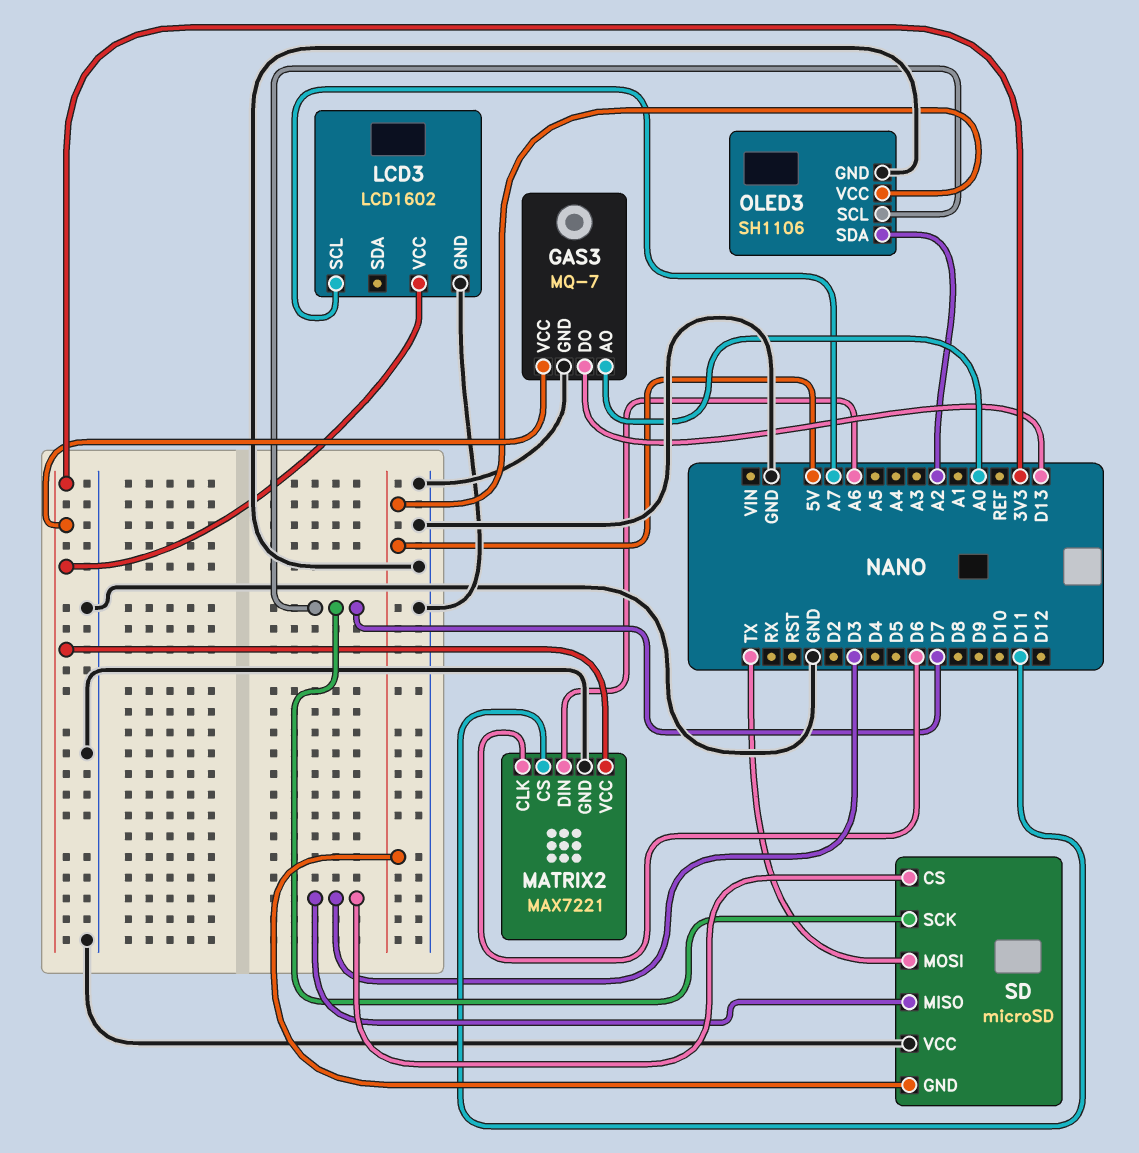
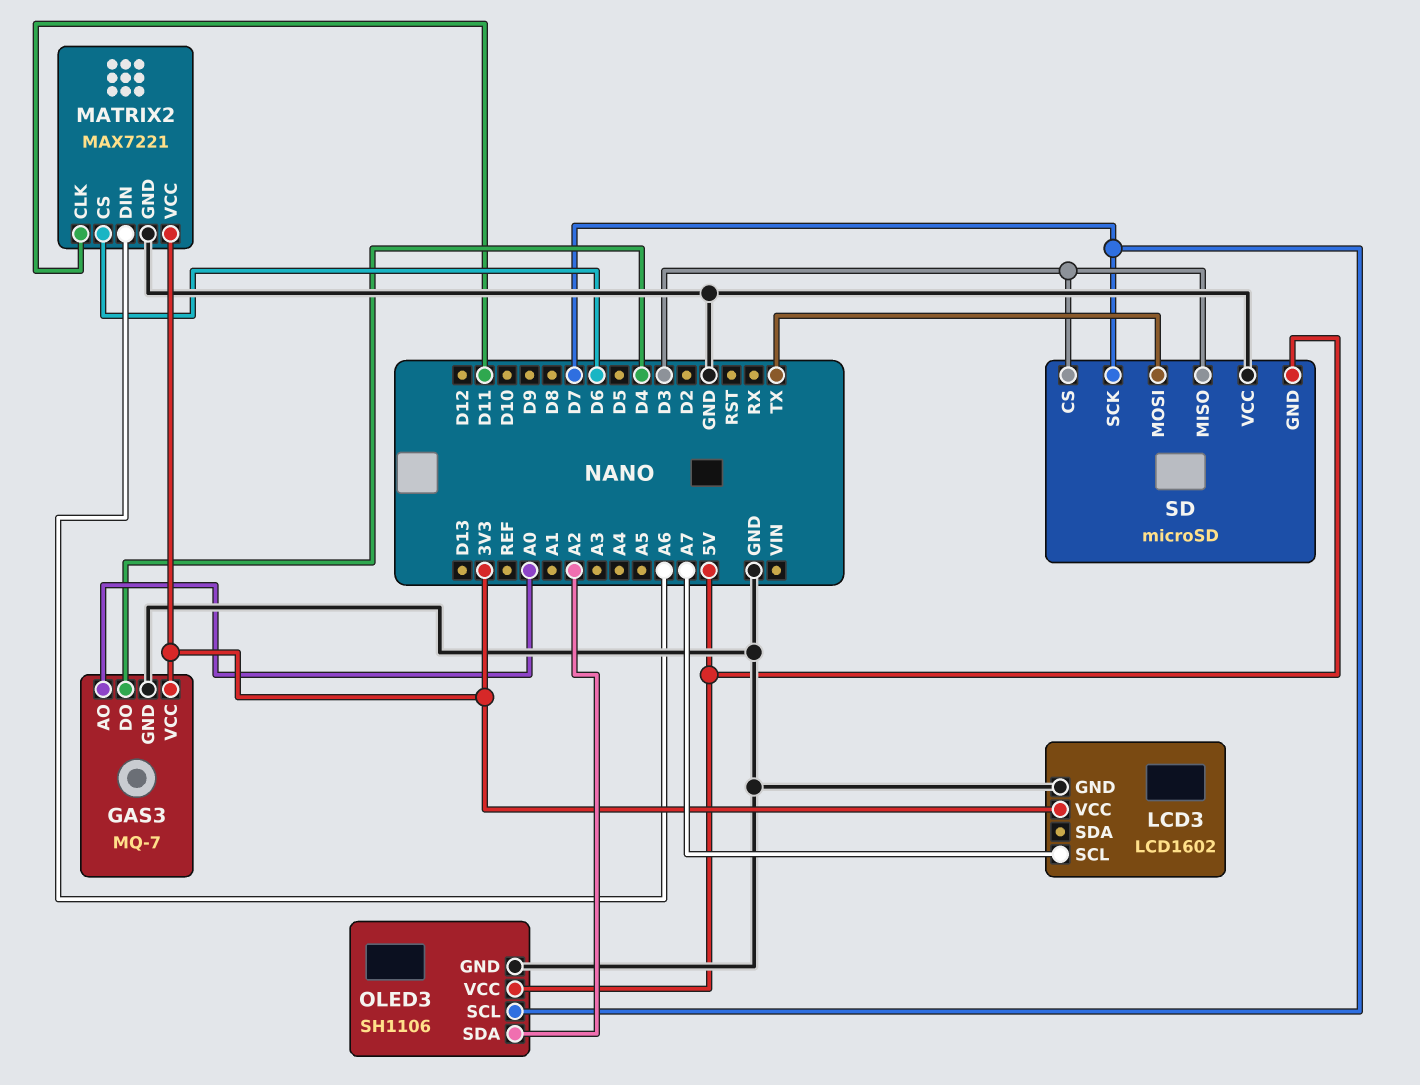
GAS3 pin DO: D13 -> D4
MATRIX2 pin CLK: D6 -> D11
MATRIX2 pin CS: D11 -> D6

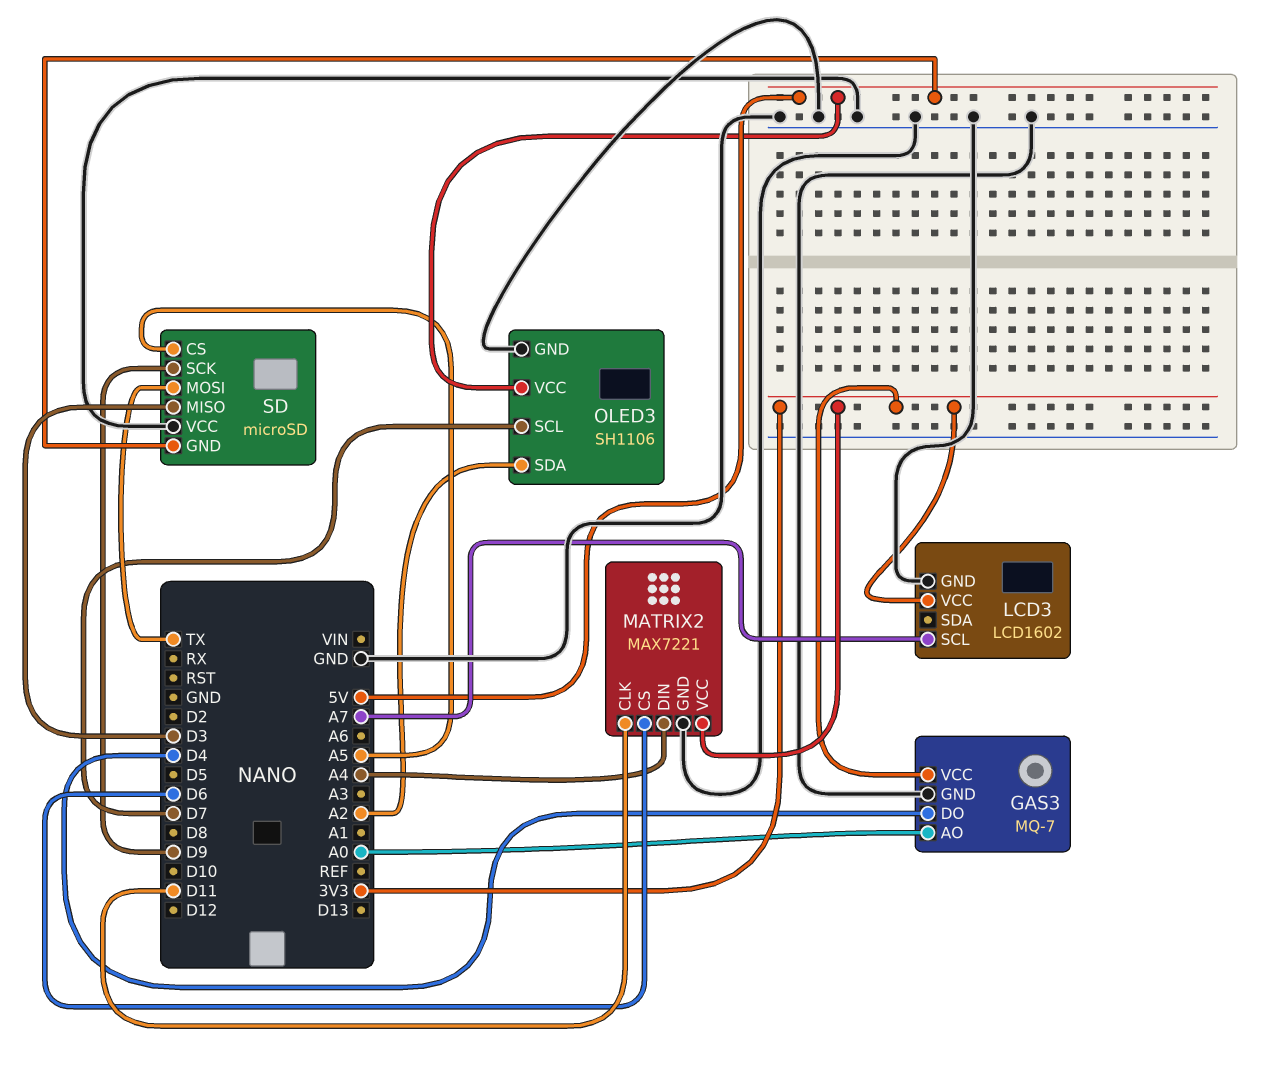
MATRIX2 pin DIN: A6 -> A4
SD pin CS: D3 -> A5
SD pin SCK: D7 -> D9

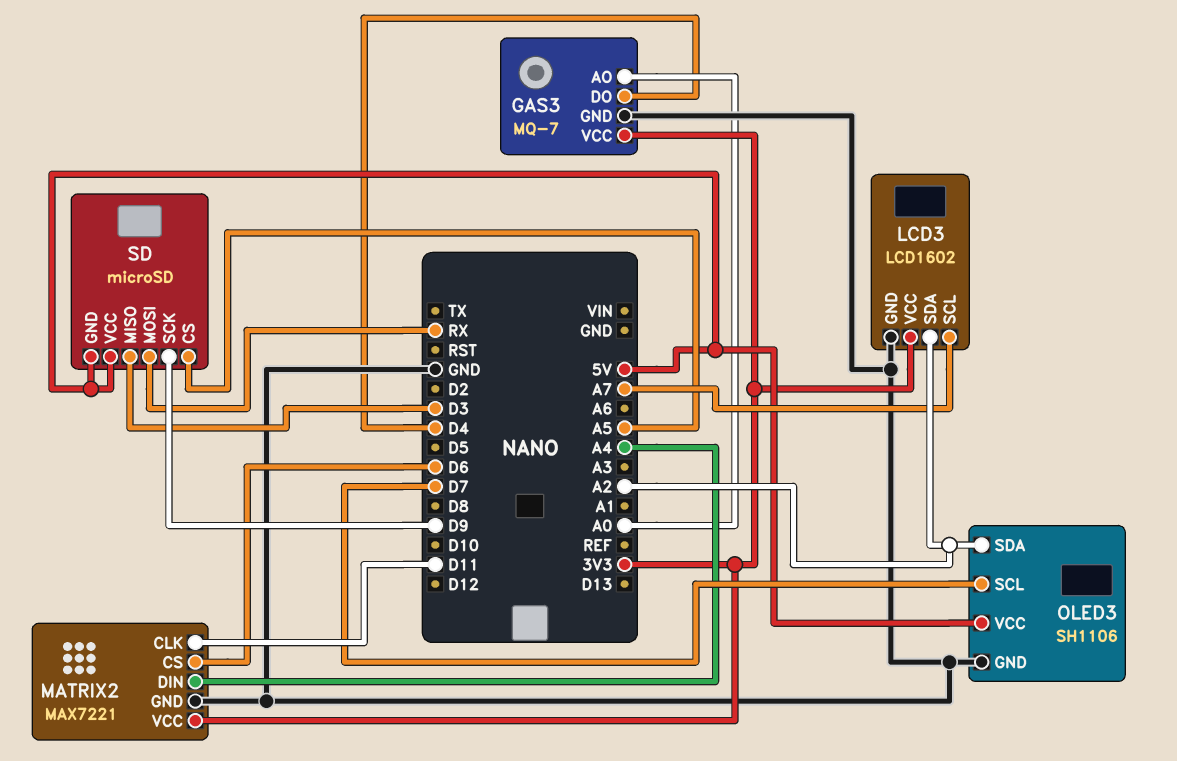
LCD3 pin SDA: none -> A2
SD pin MOSI: TX -> RX
SD pin VCC: GND -> 5V

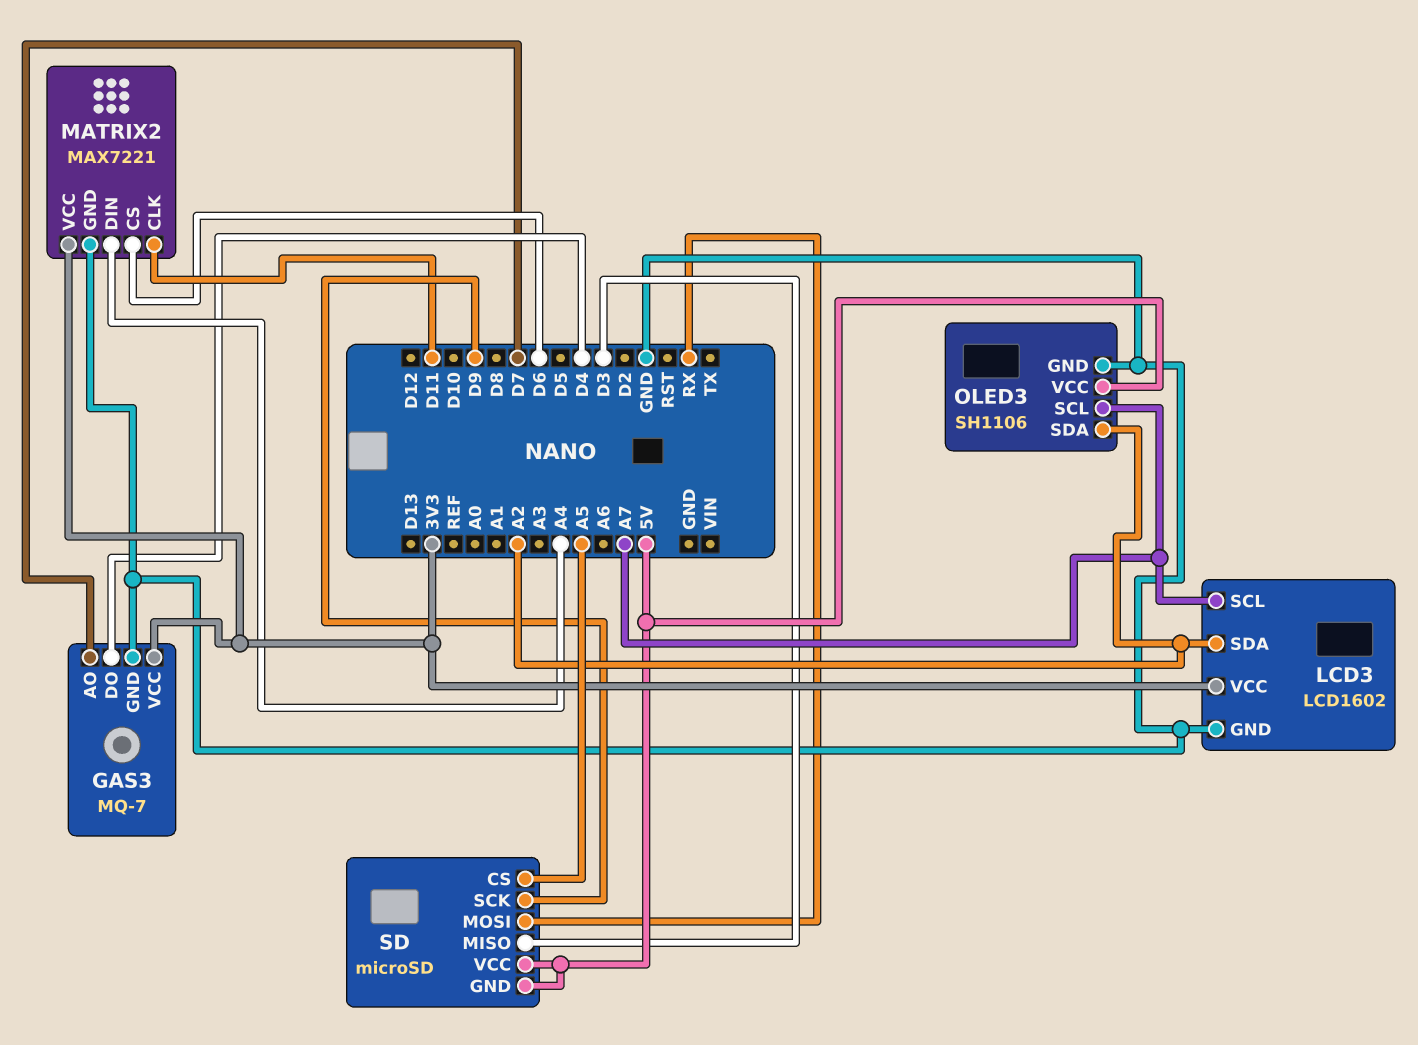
GAS3 pin AO: A0 -> D7
OLED3 pin SCL: D7 -> A7

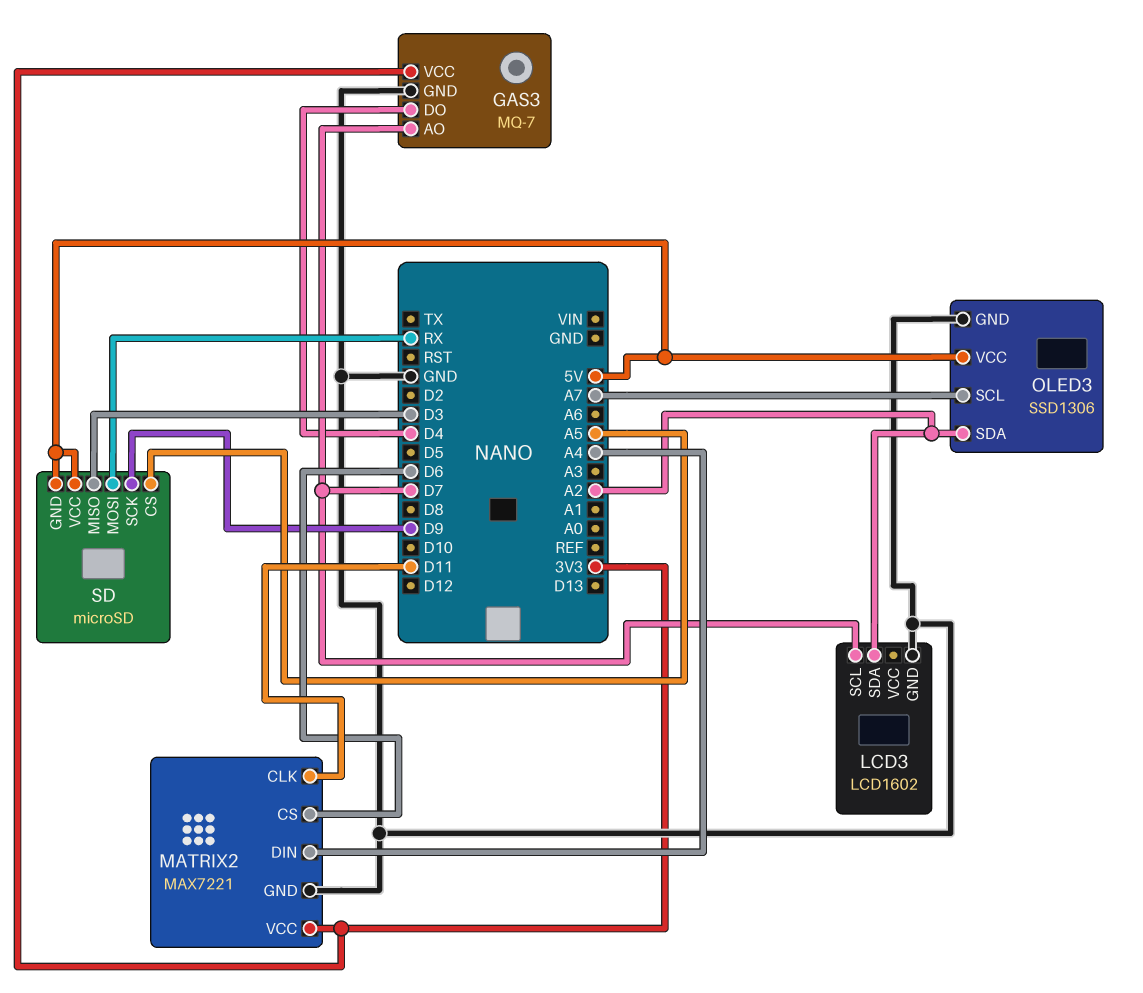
LCD3 pin SCL: A7 -> D7
LCD3 pin VCC: 3V3 -> none
OLED3: SH1106 -> SSD1306

